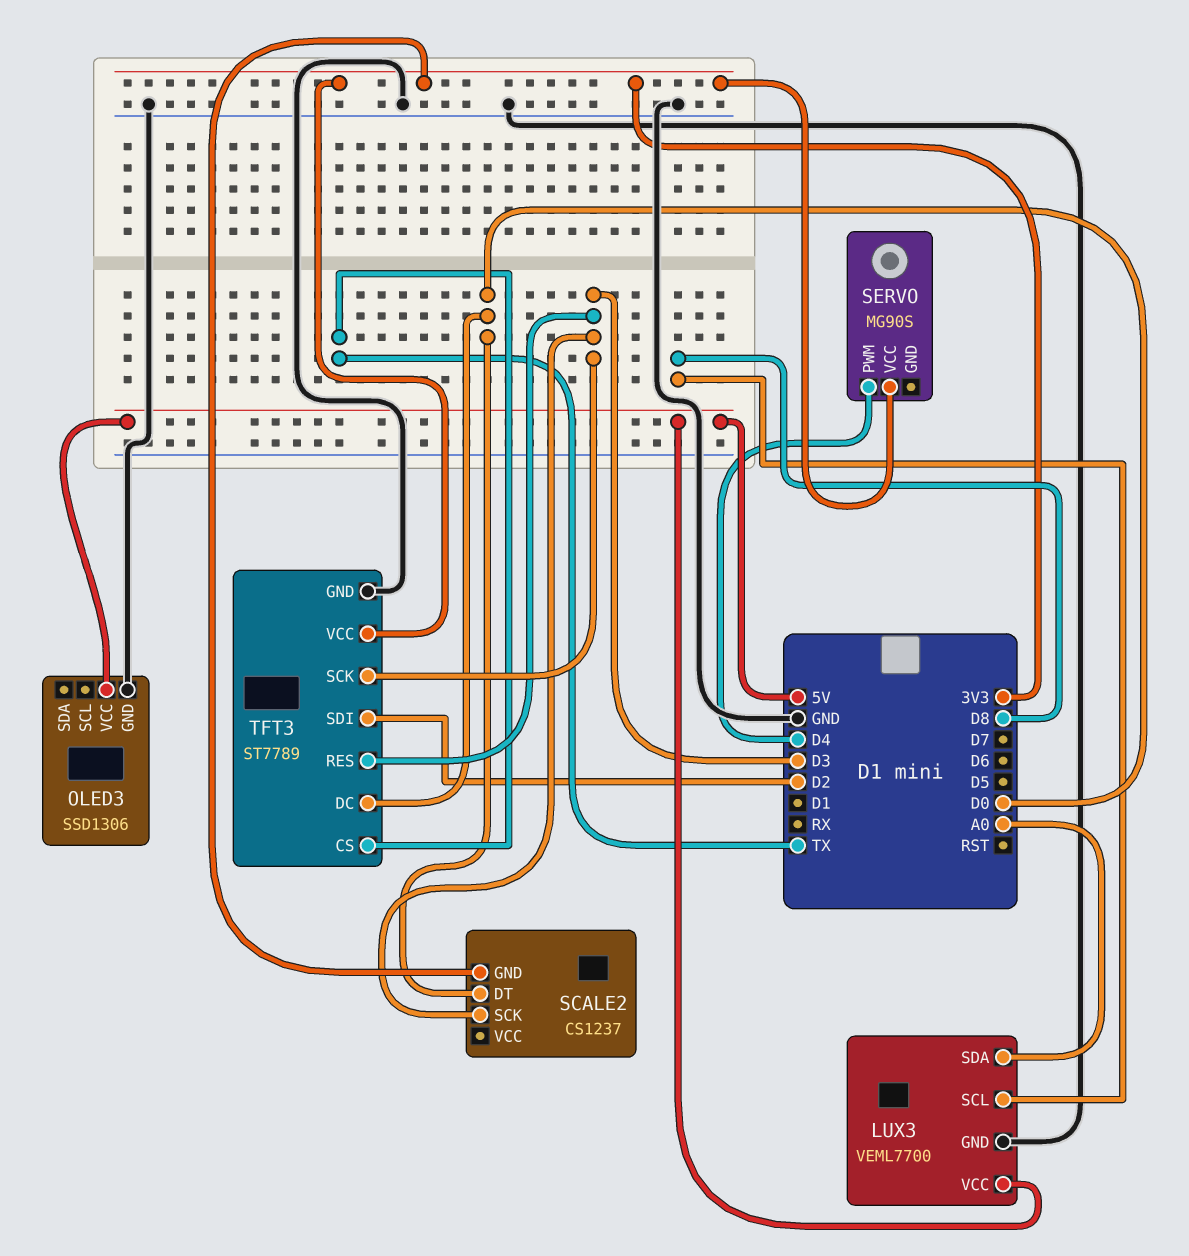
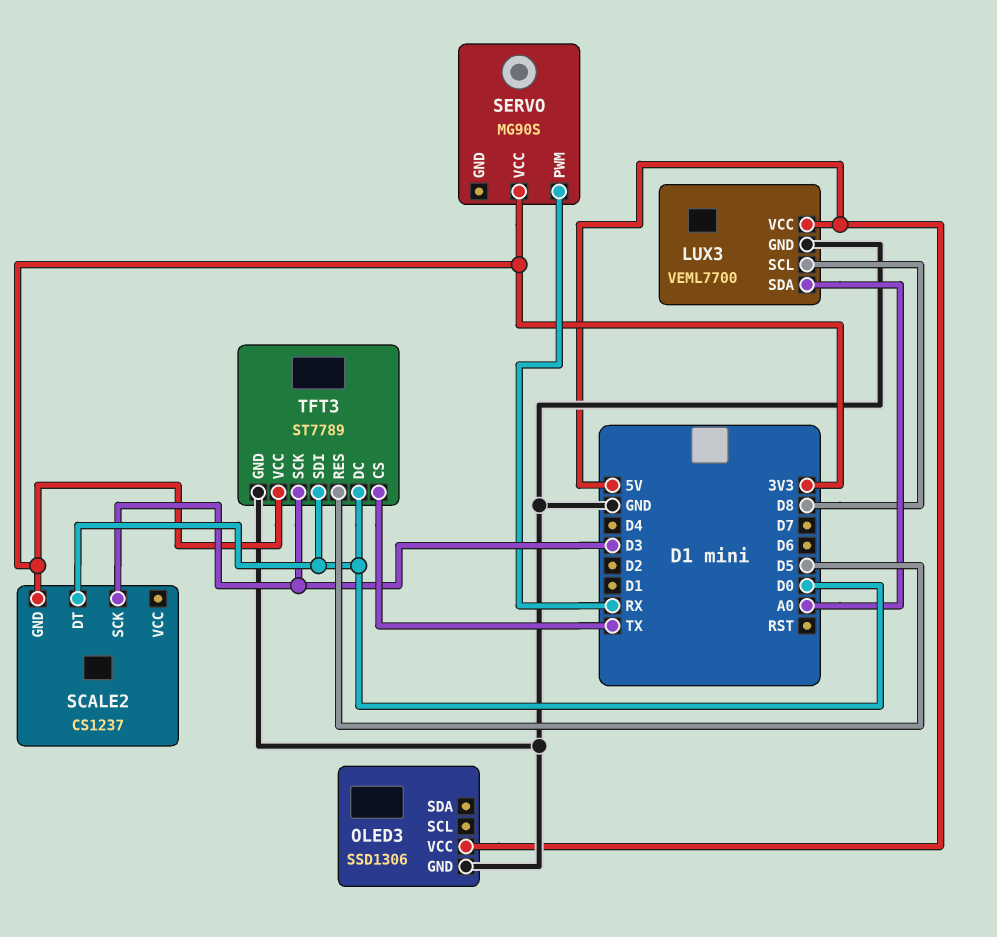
SERVO pin PWM: D4 -> RX
TFT3 pin RES: D3 -> D5
TFT3 pin SDI: D2 -> D0

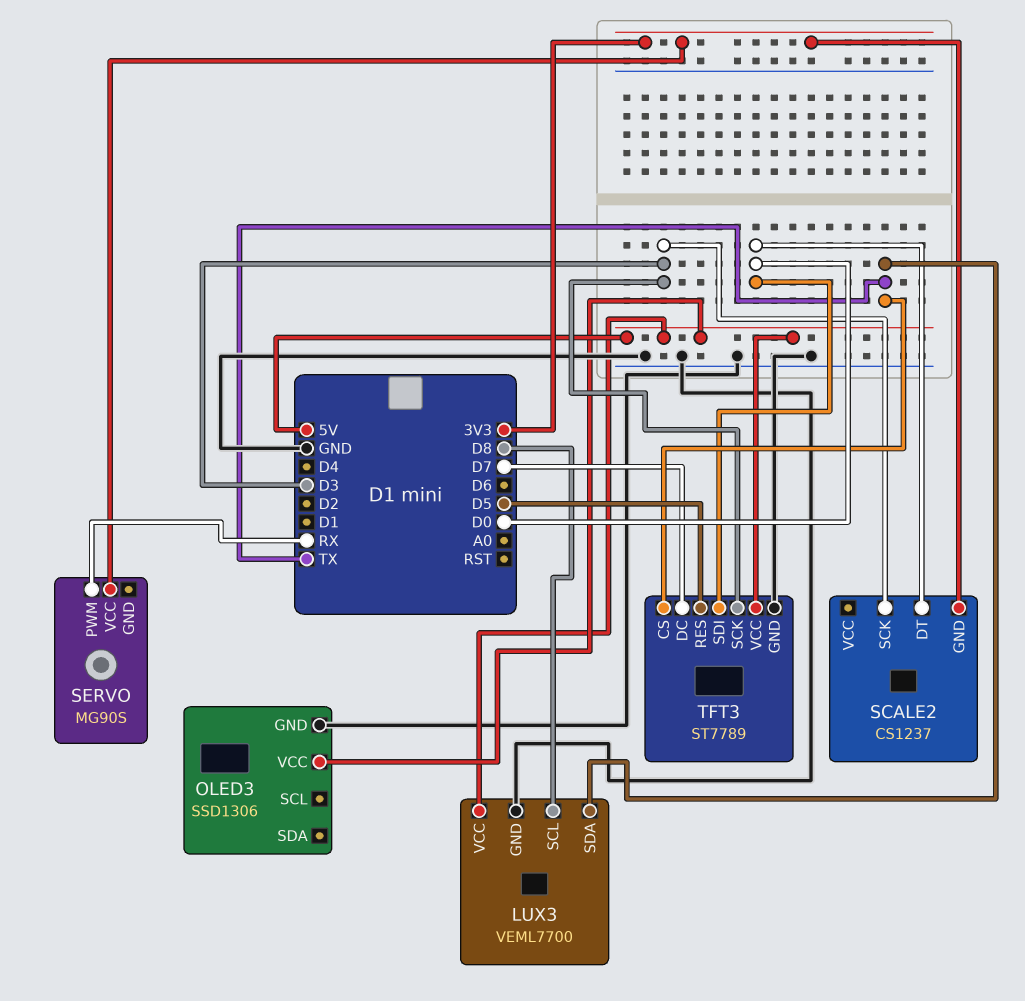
LUX3 pin SDA: A0 -> TX
TFT3 pin DC: D0 -> D7
TFT3 pin VCC: 3V3 -> 5V

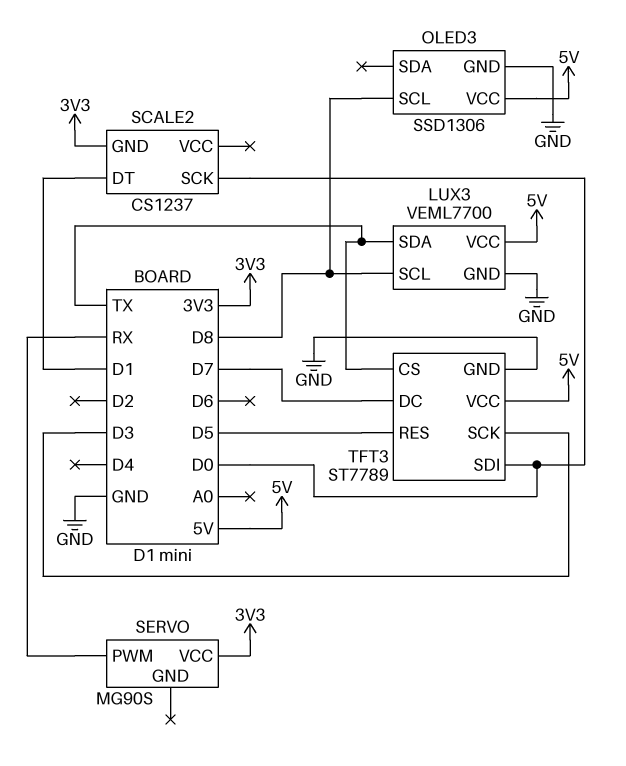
OLED3 pin SCL: none -> D8
SCALE2 pin DT: D0 -> D1
SCALE2 pin SCK: D3 -> D0

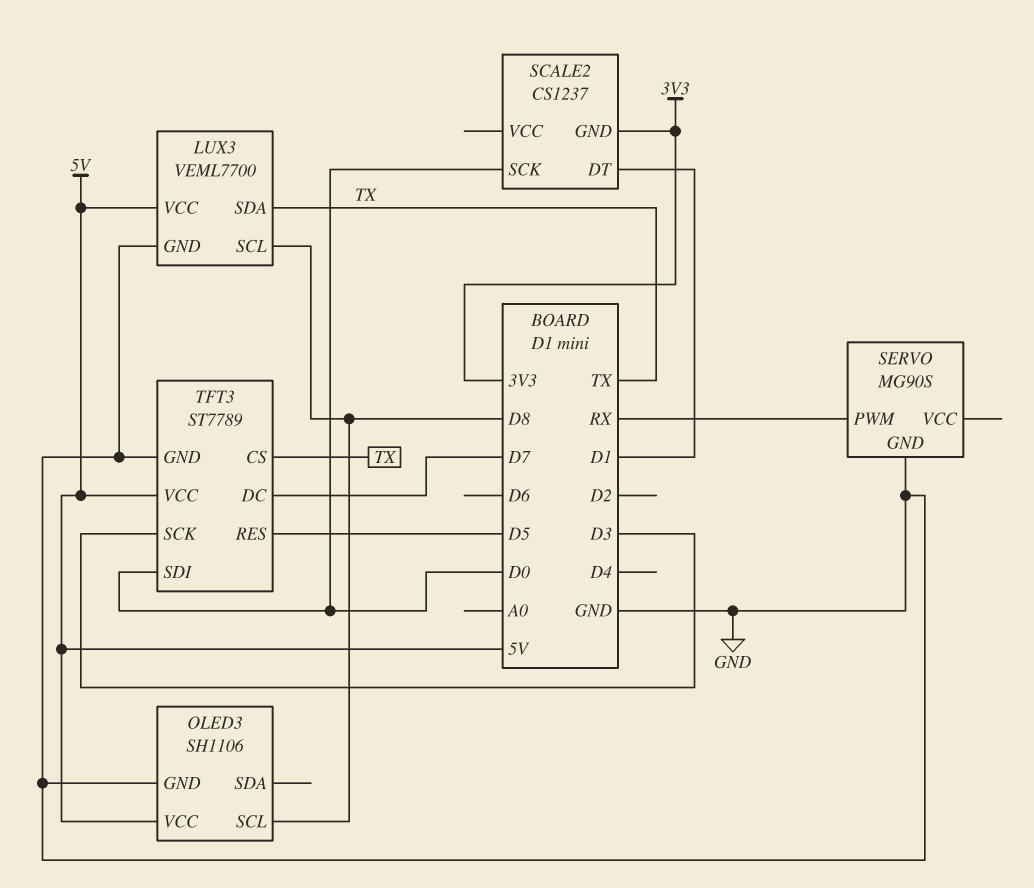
OLED3: SSD1306 -> SH1106
SERVO pin GND: none -> GND
SERVO pin VCC: 3V3 -> none

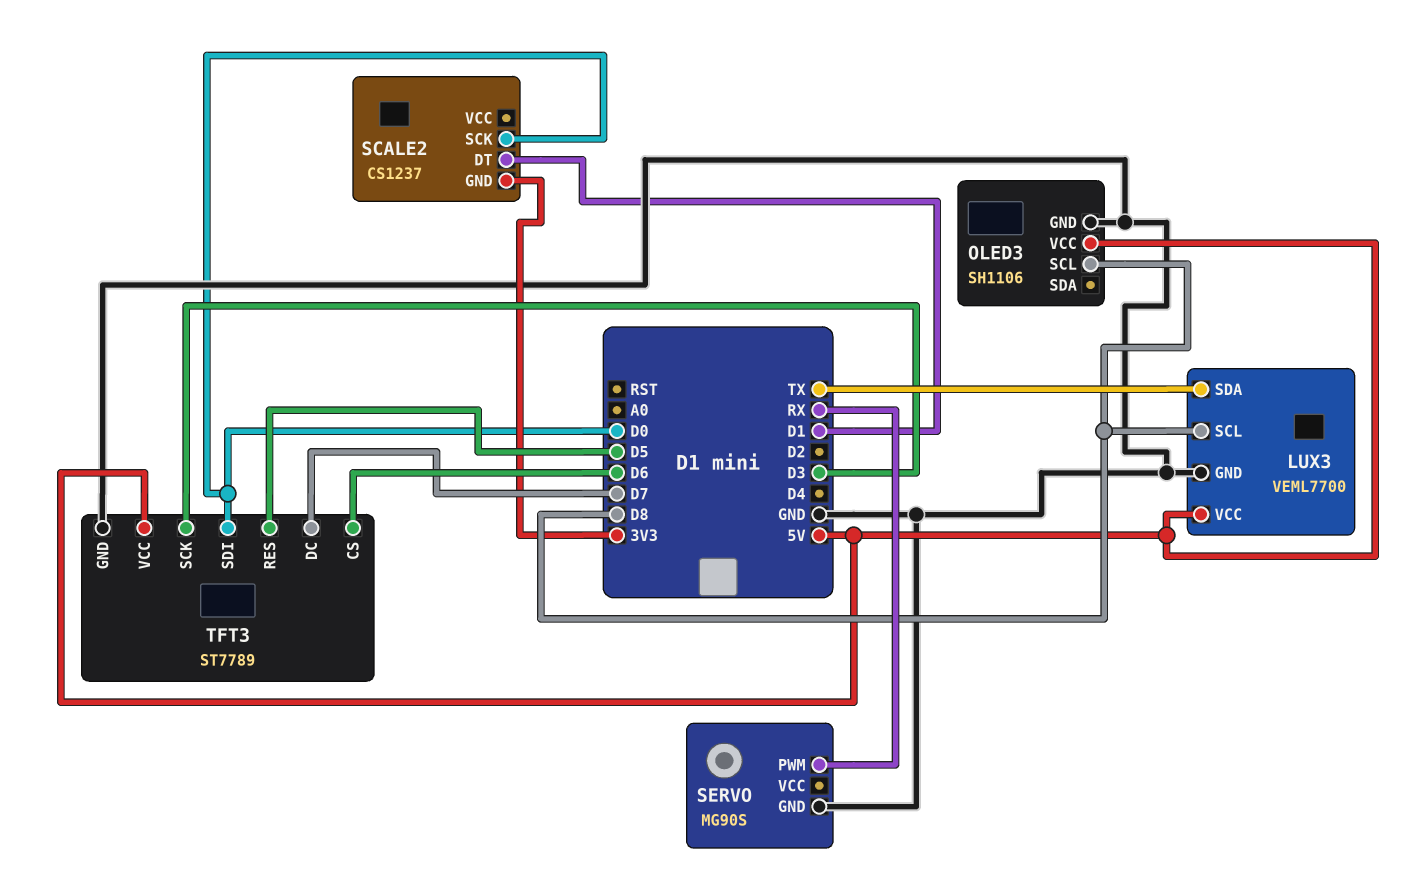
TFT3 pin CS: TX -> D6

